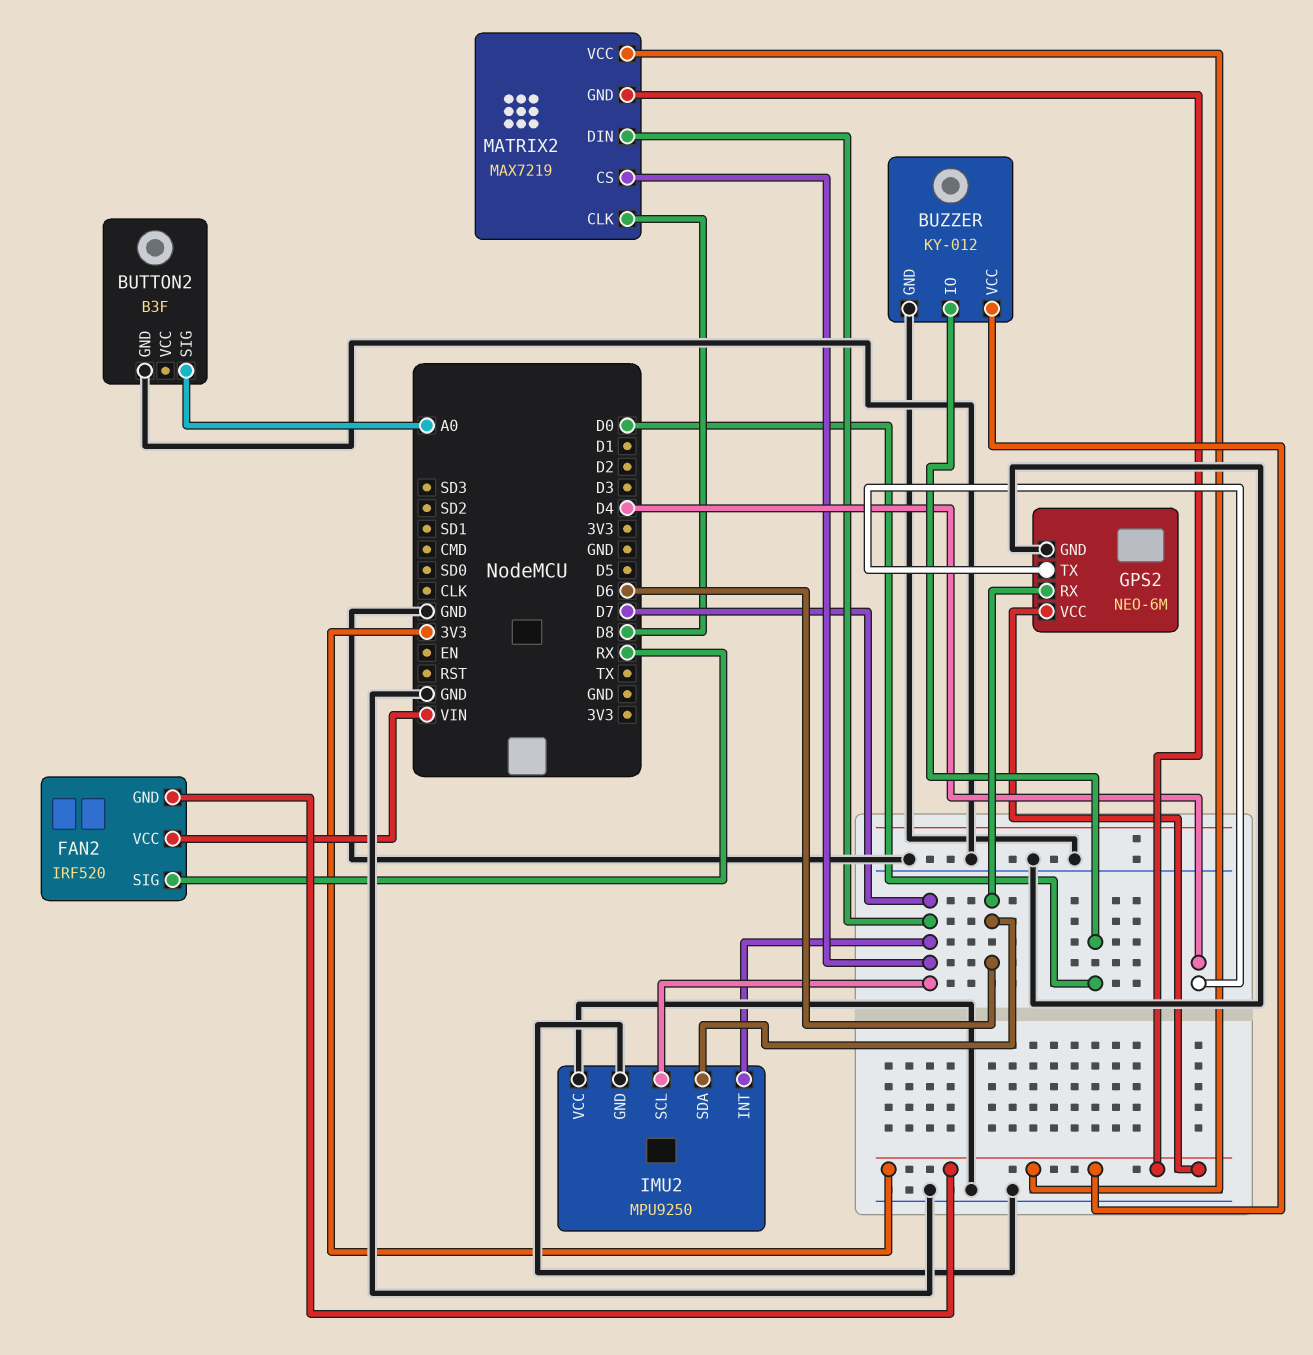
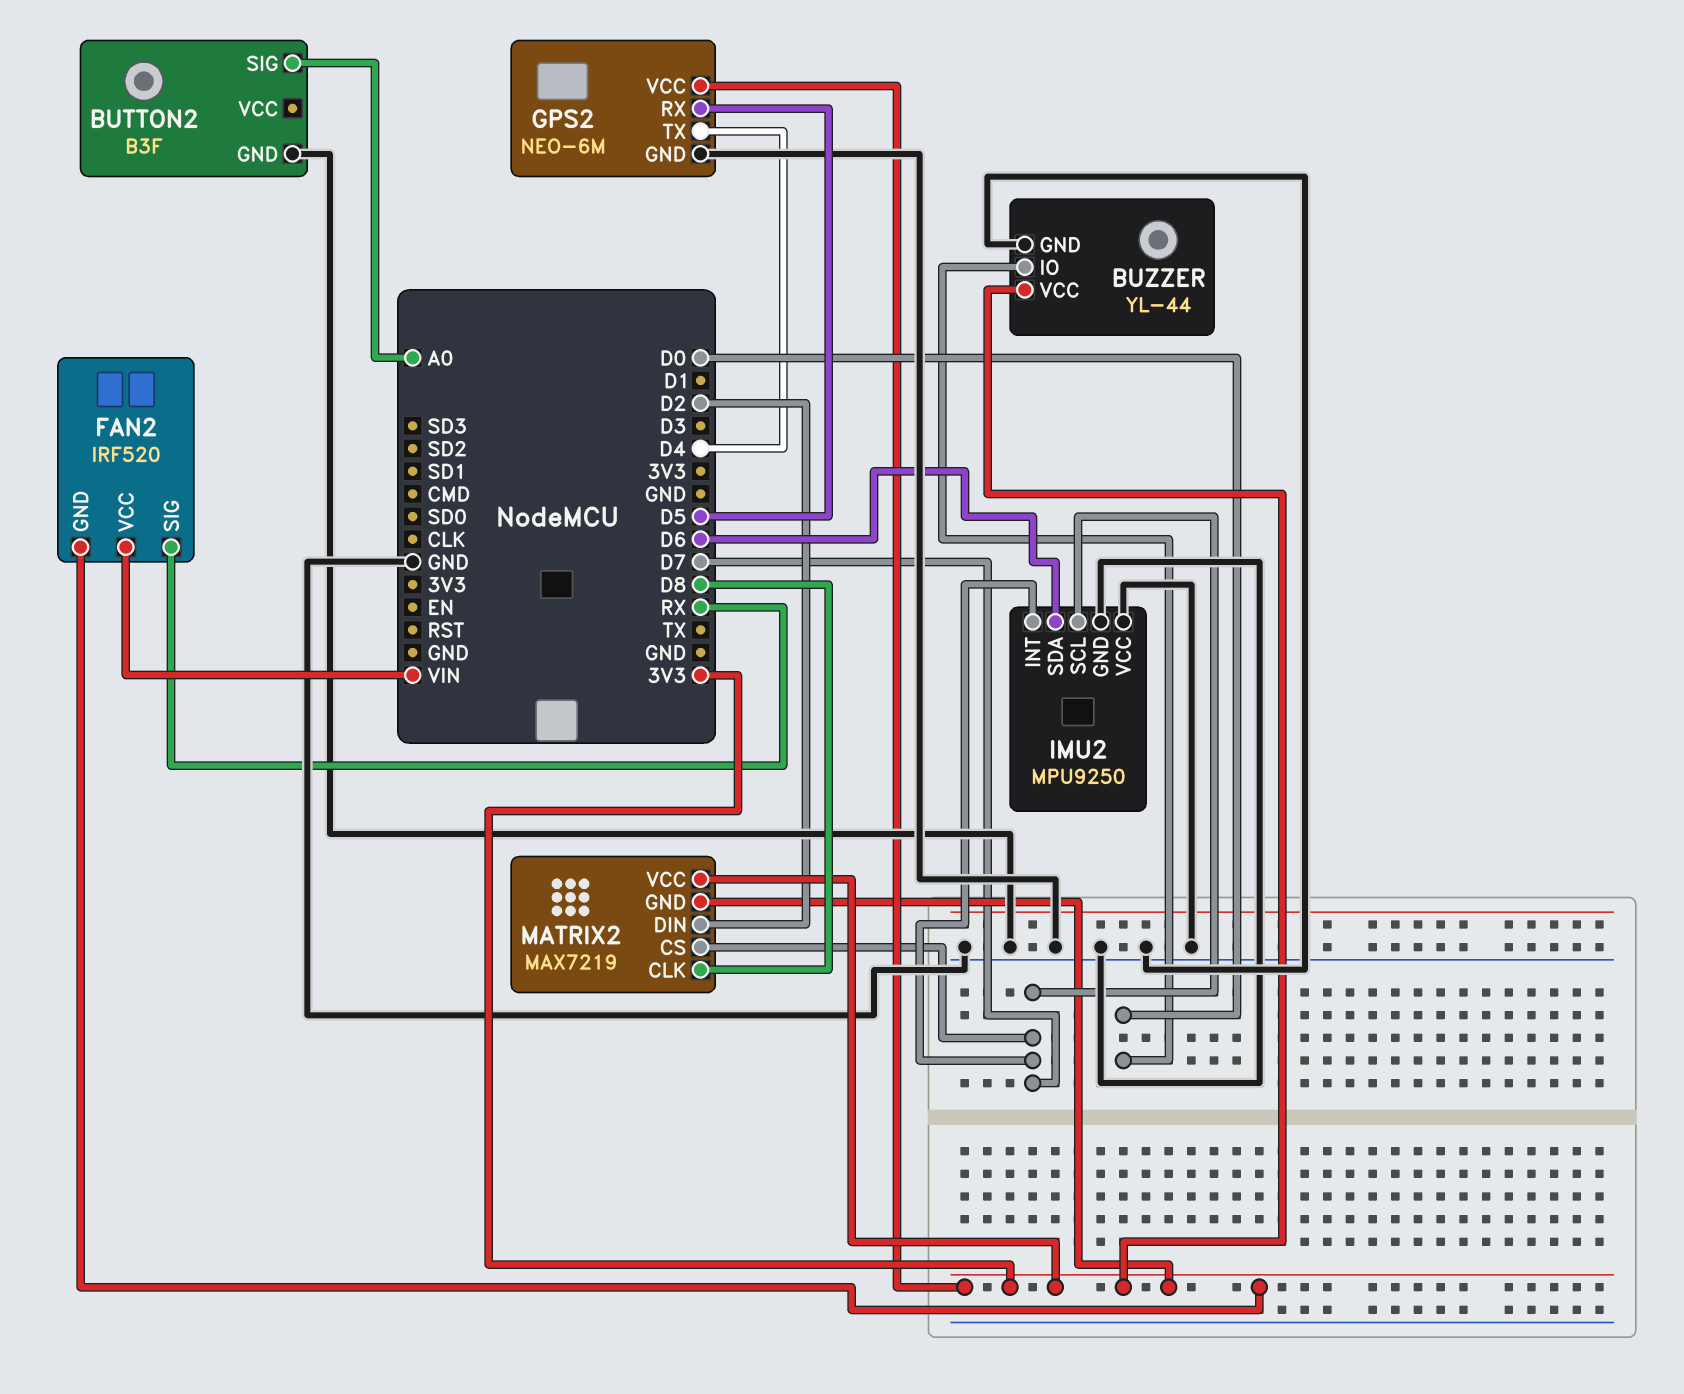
BUZZER: KY-012 -> YL-44
GPS2 pin RX: D6 -> D5
MATRIX2 pin DIN: D7 -> D2

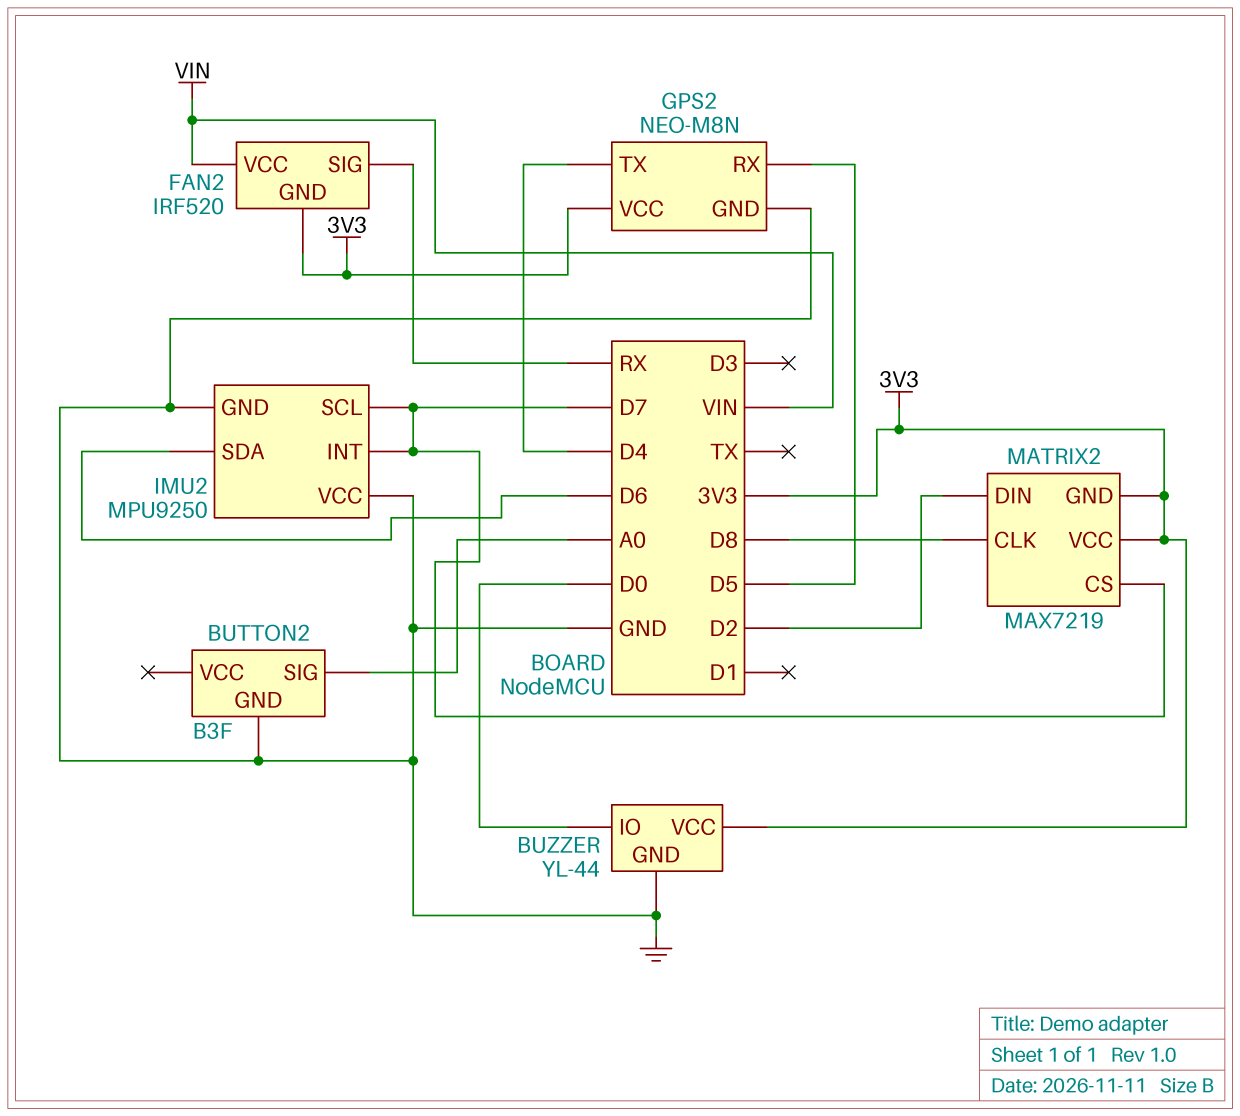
GPS2: NEO-6M -> NEO-M8N

